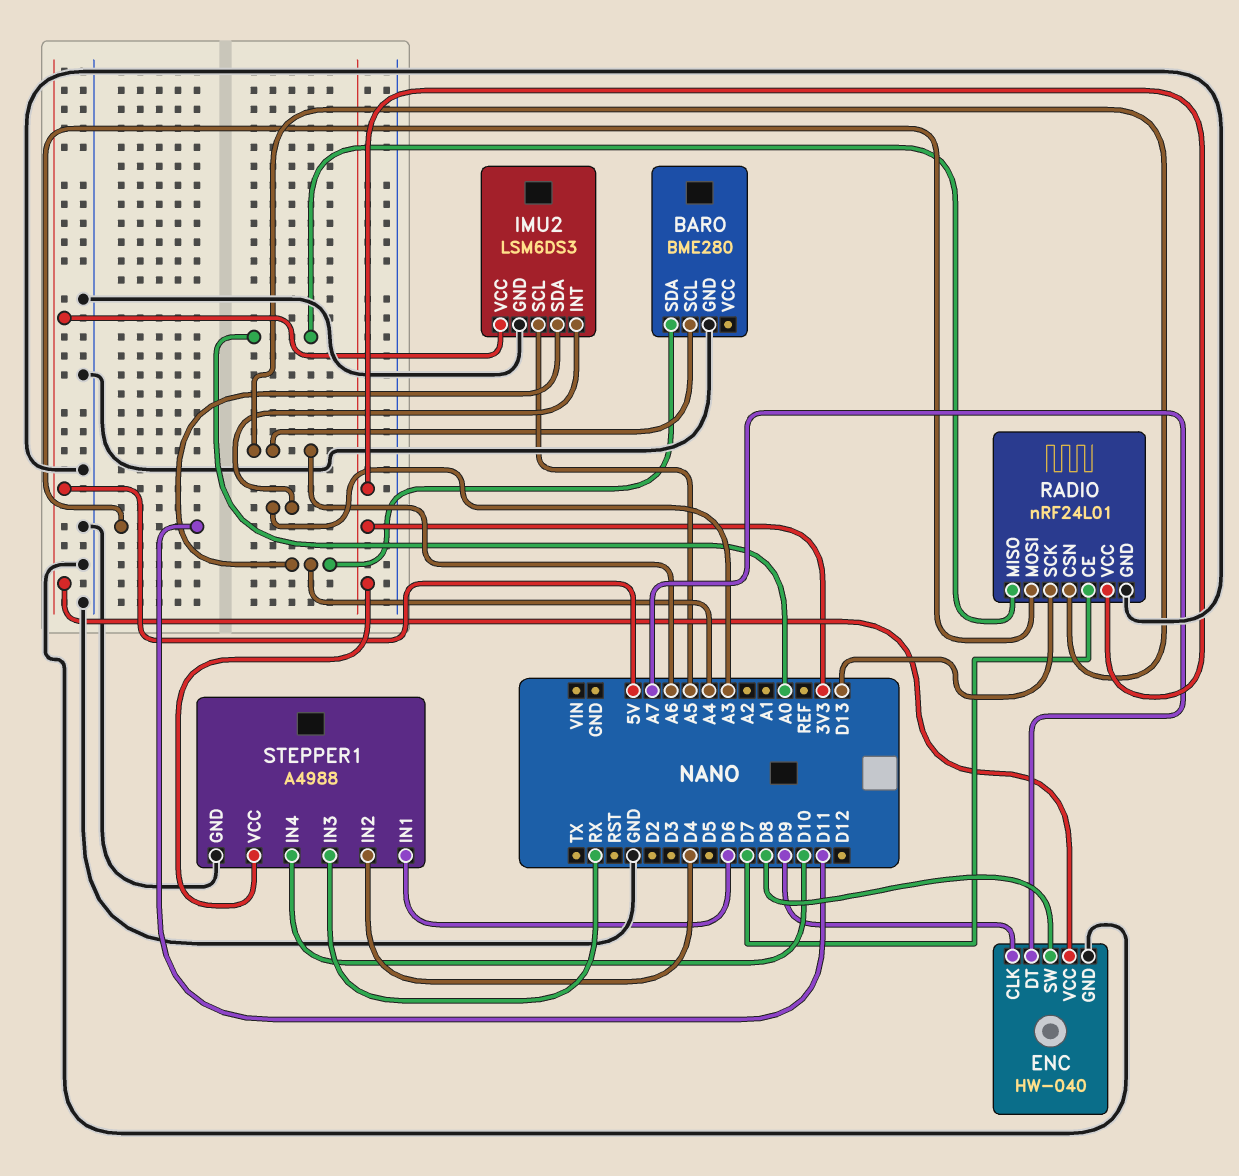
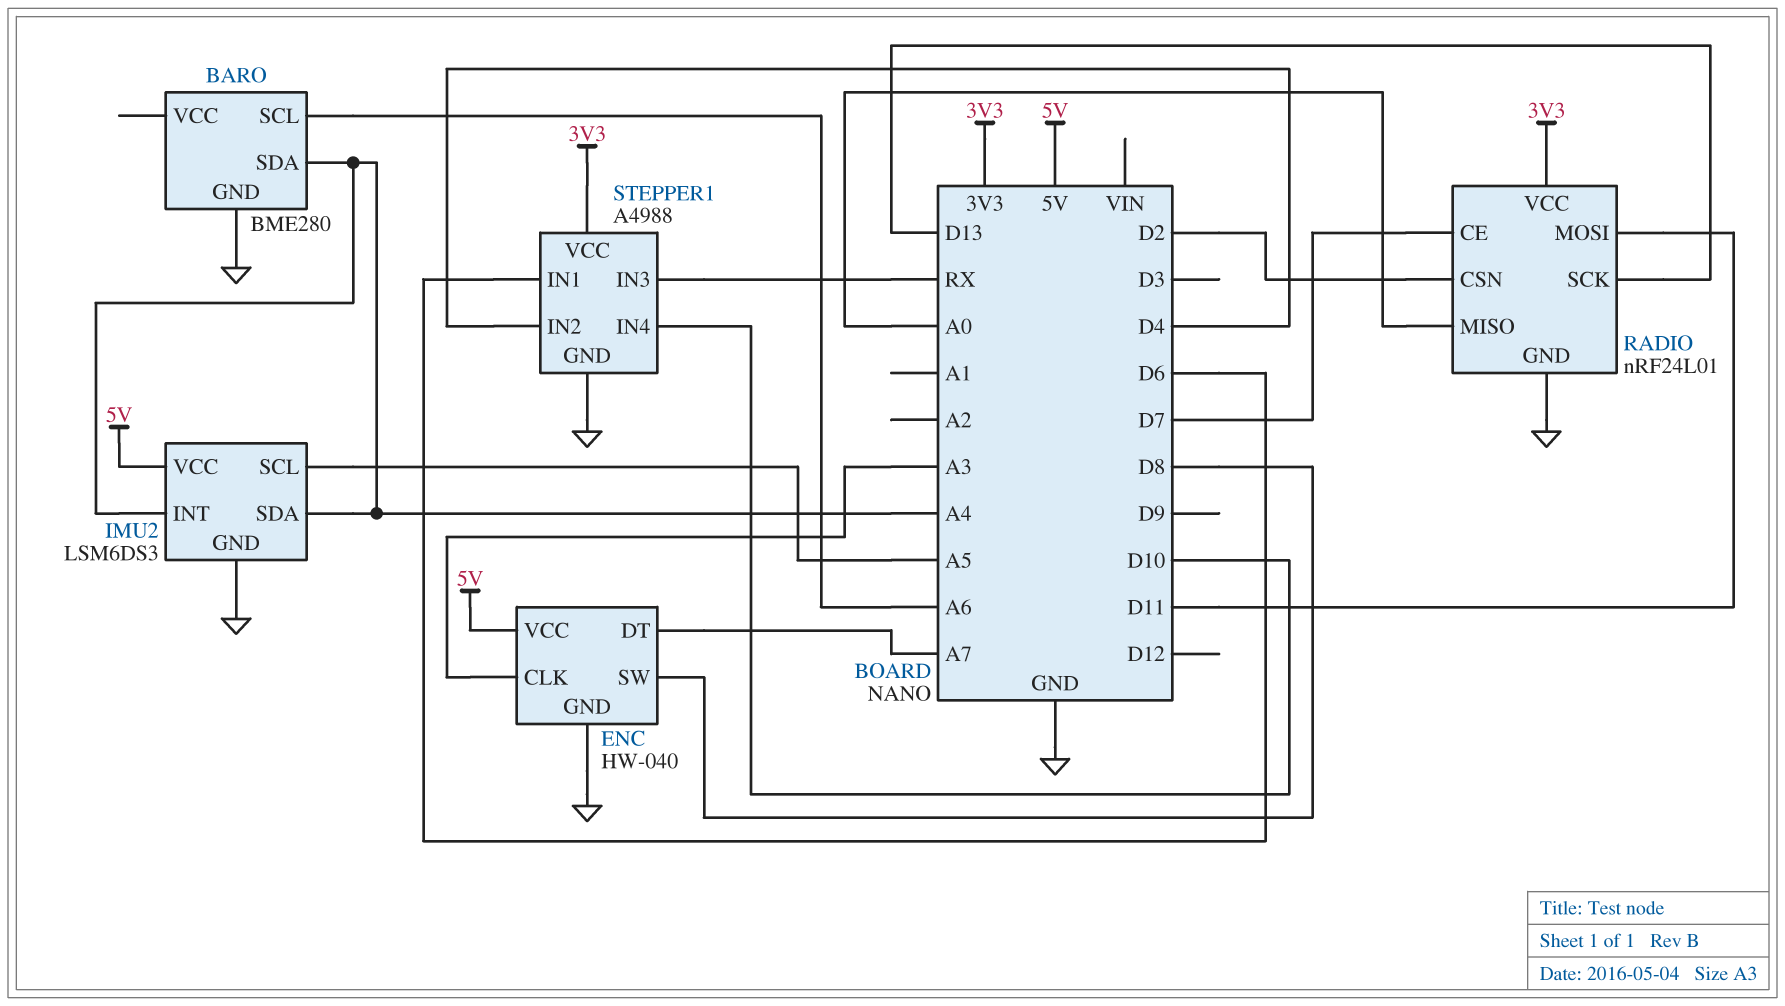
ENC pin CLK: D9 -> A3
IMU2 pin INT: A3 -> A4
RADIO pin CSN: A6 -> D2

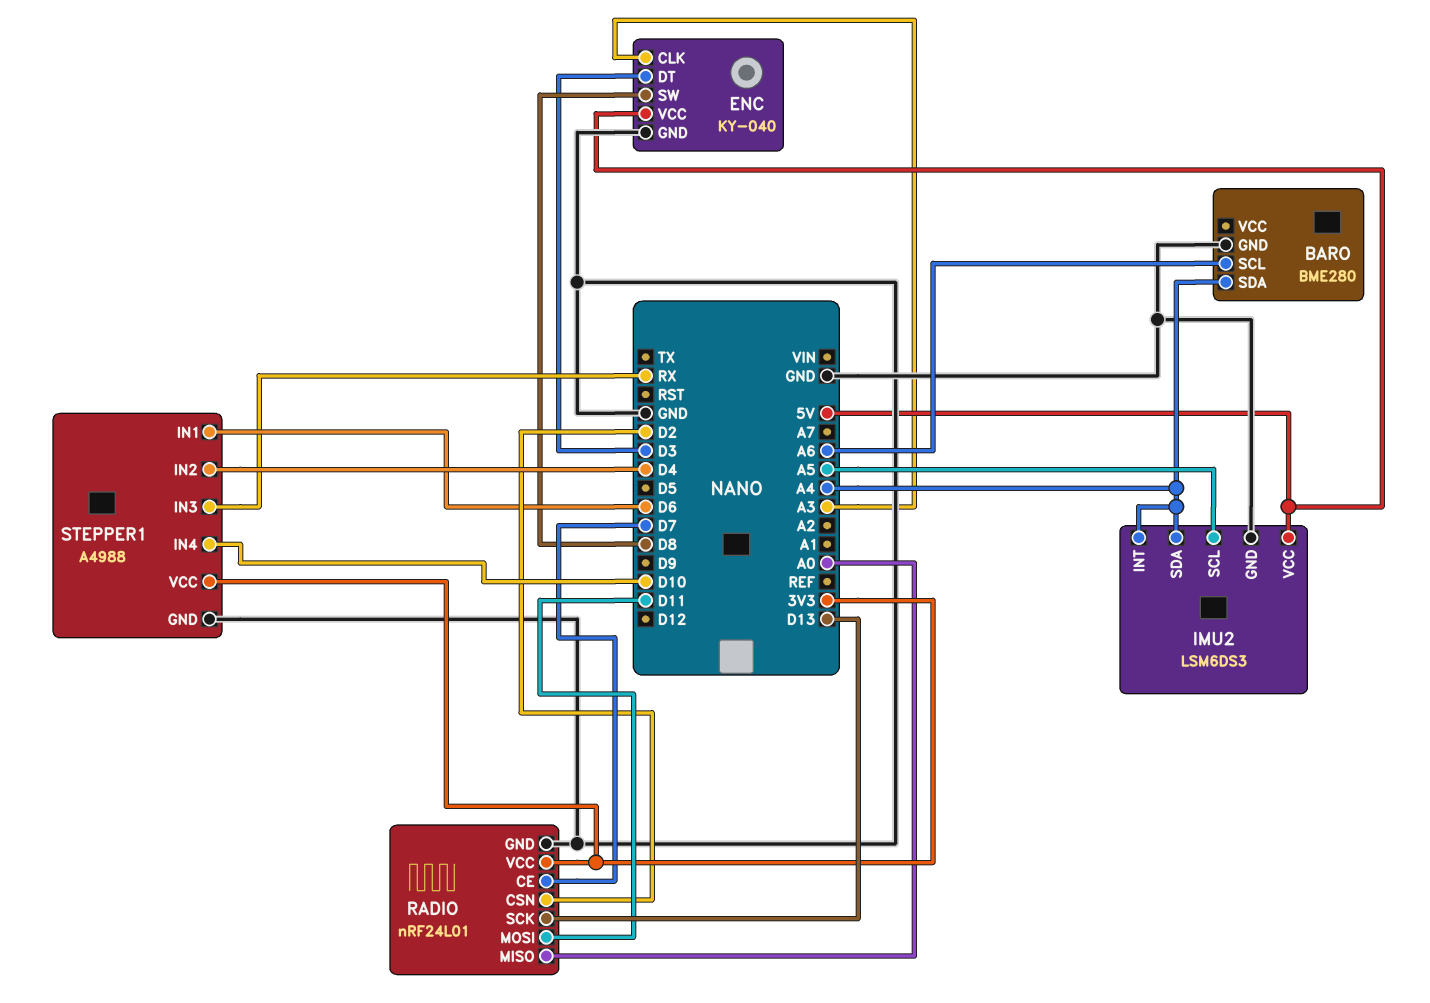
ENC: HW-040 -> KY-040
ENC pin DT: A7 -> D3

